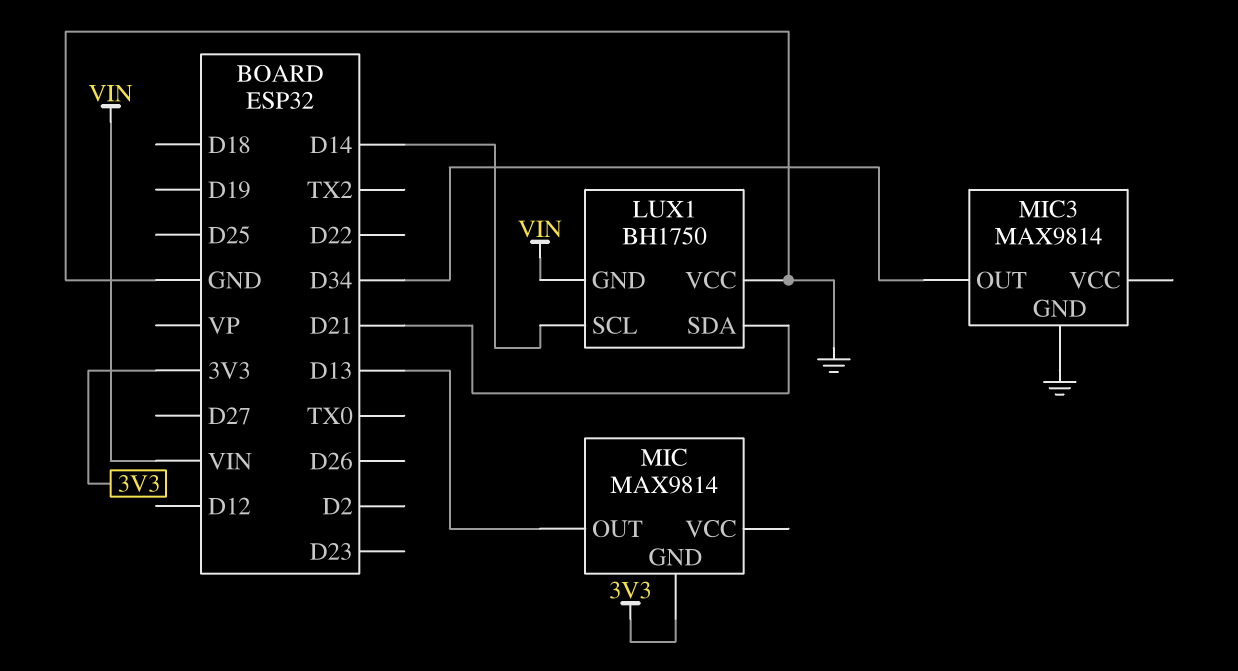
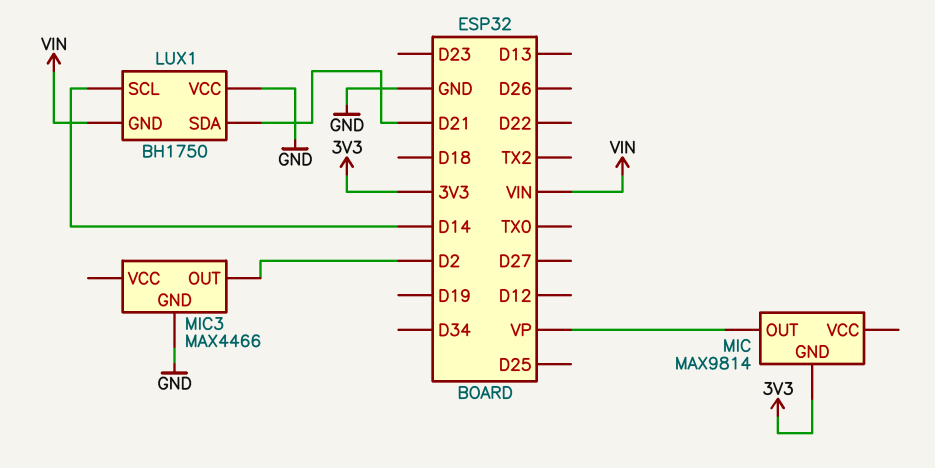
MIC pin OUT: D13 -> VP
MIC3: MAX9814 -> MAX4466
MIC3 pin OUT: D34 -> D2

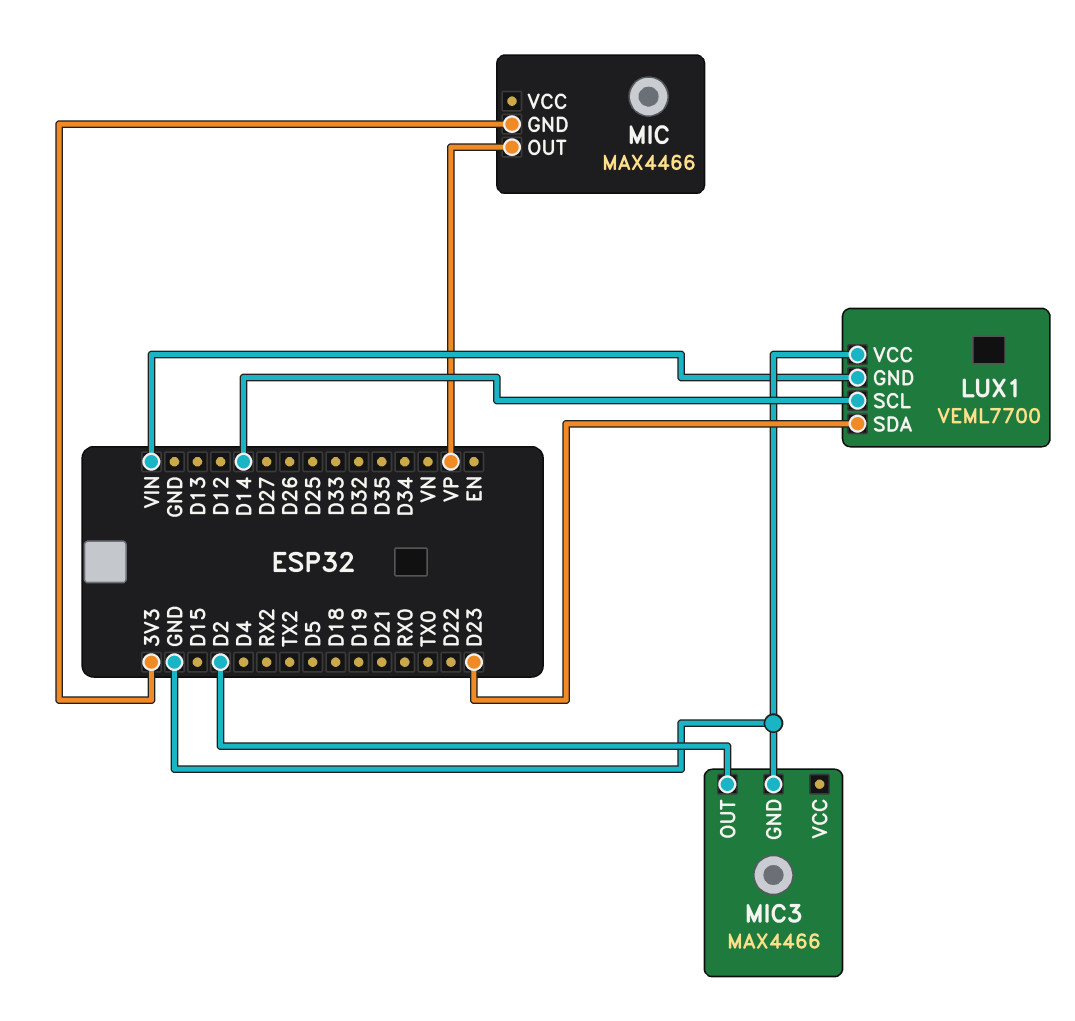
LUX1: BH1750 -> VEML7700
LUX1 pin SDA: D21 -> D23
MIC: MAX9814 -> MAX4466

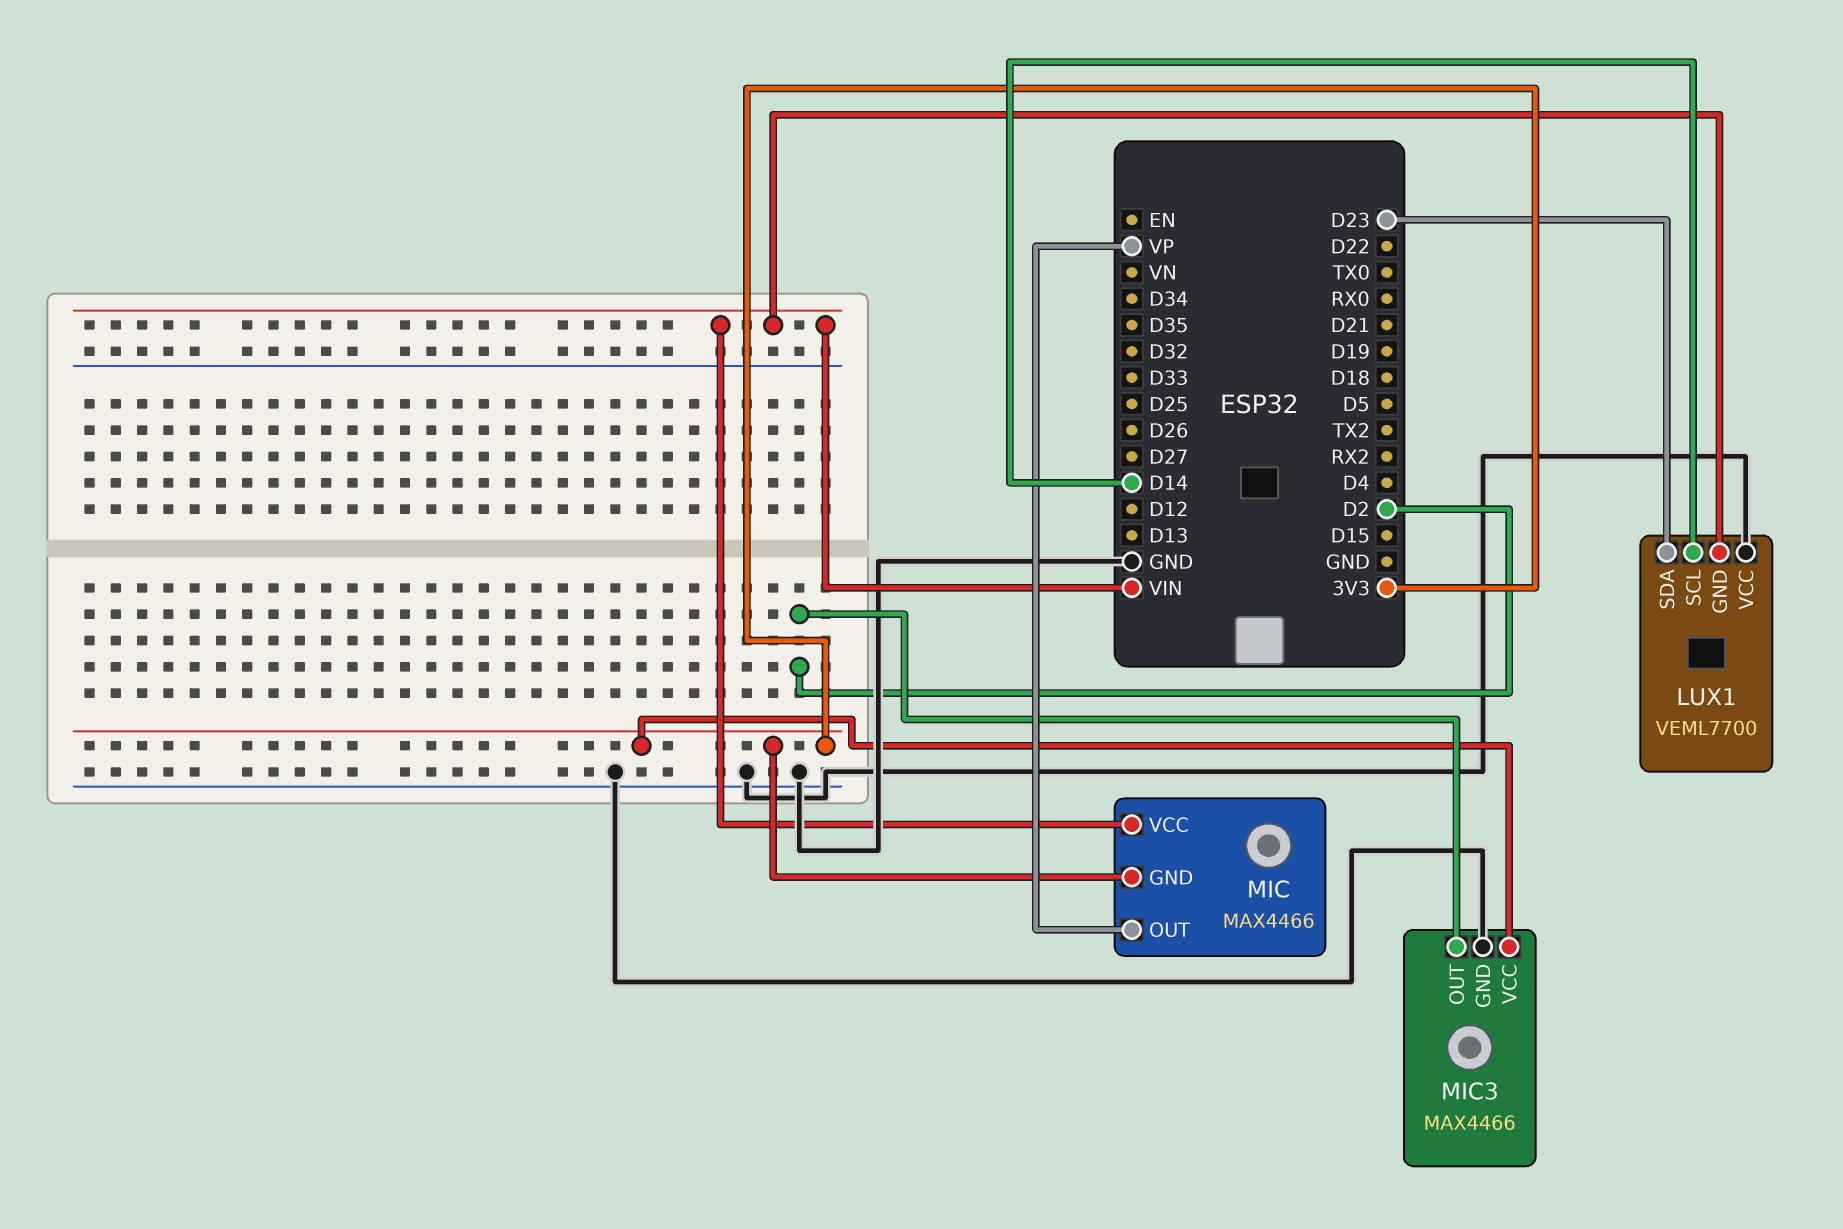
MIC pin VCC: none -> VIN
MIC3 pin VCC: none -> 3V3

